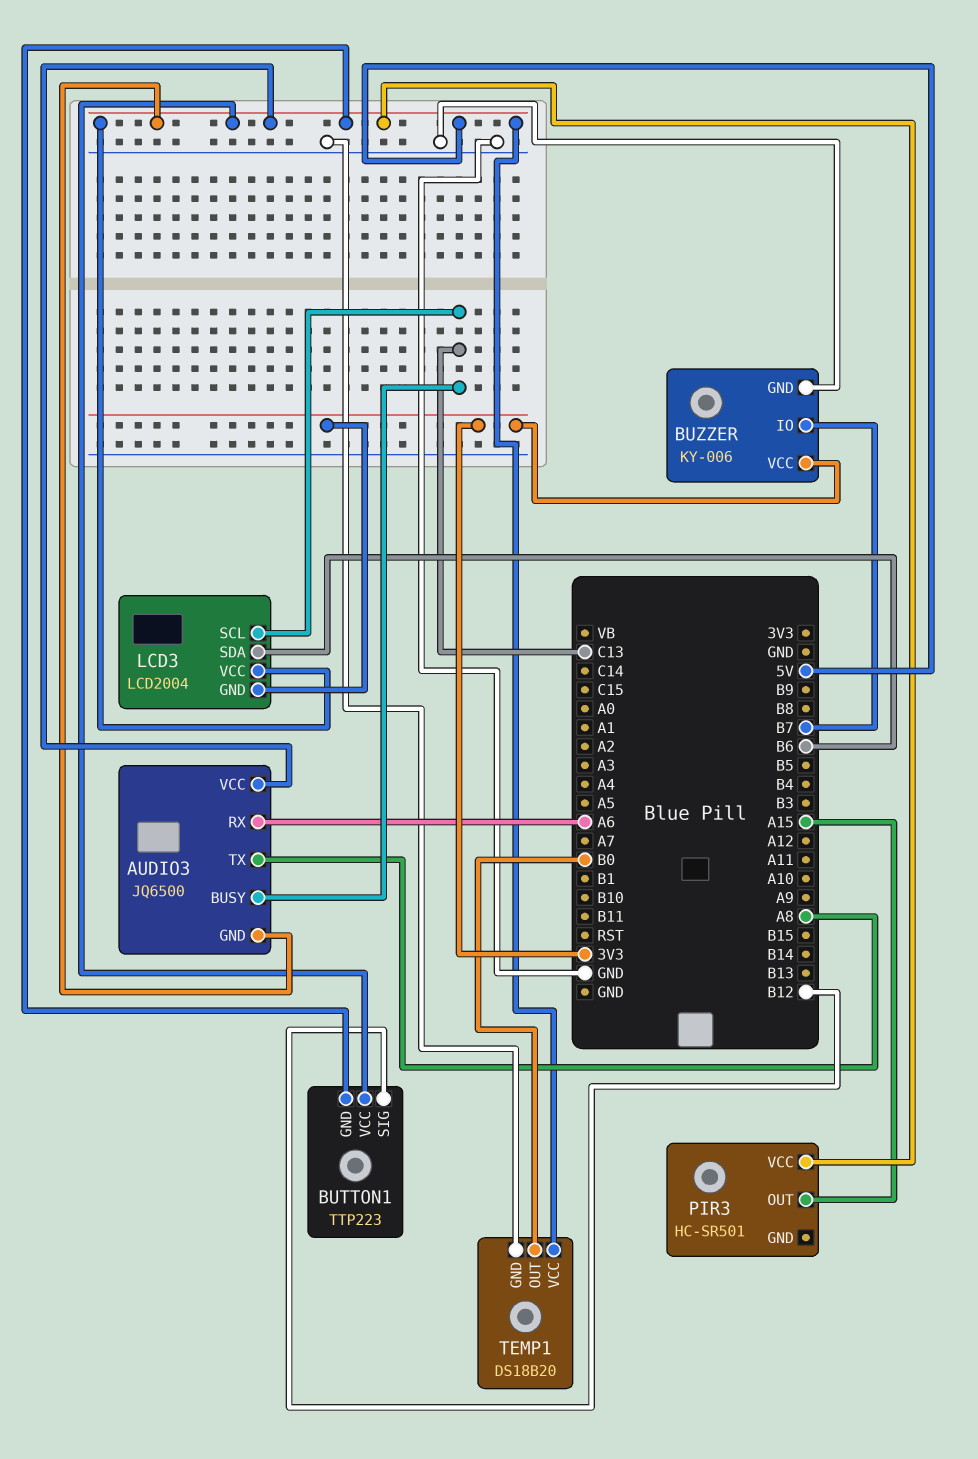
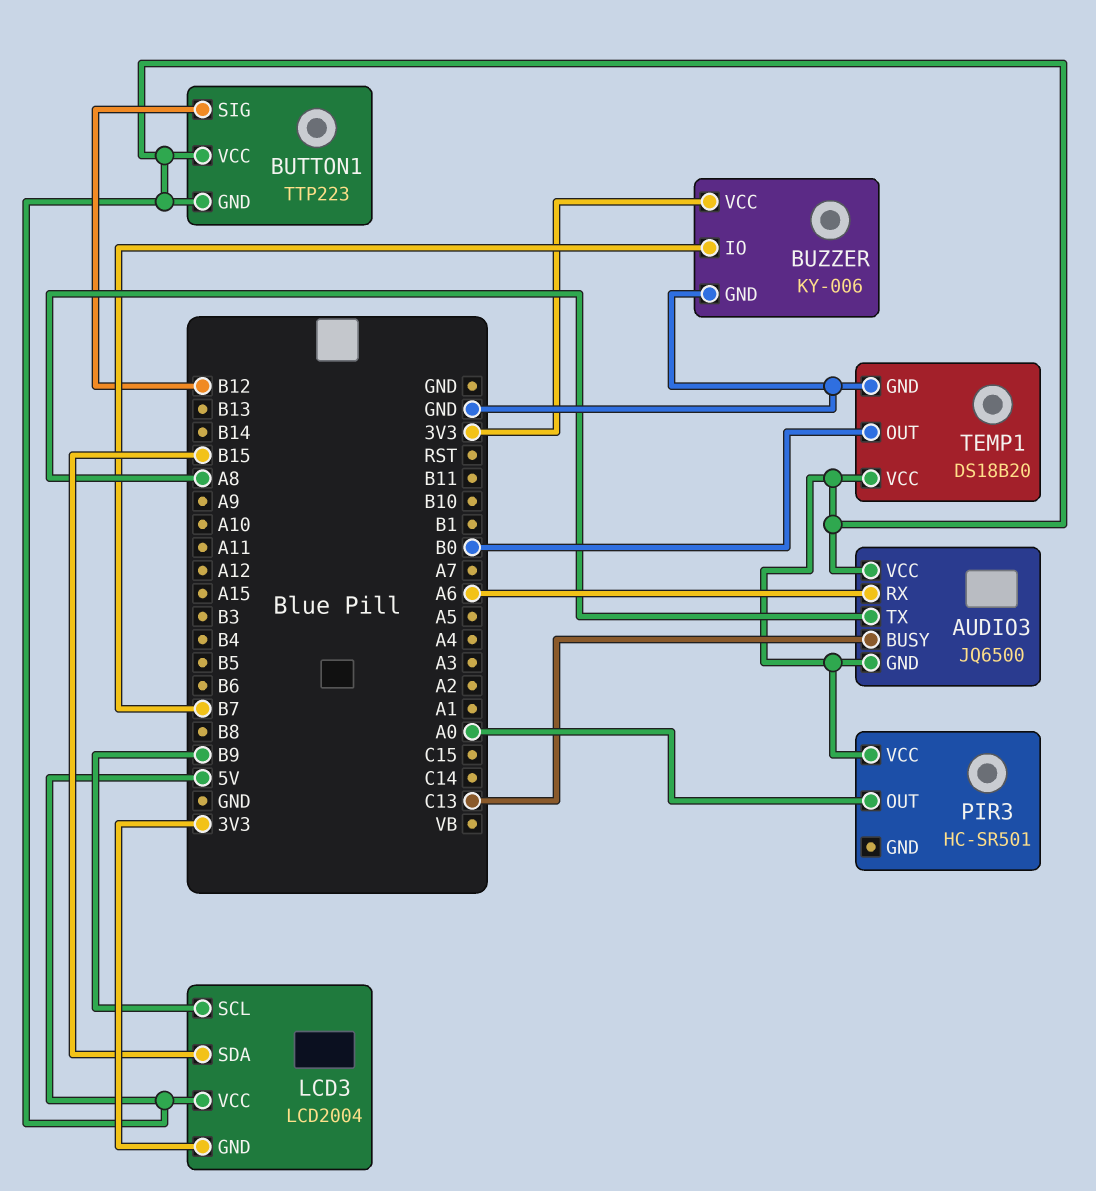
LCD3 pin SCL: C13 -> B9
LCD3 pin SDA: B6 -> B15
PIR3 pin OUT: A15 -> A0

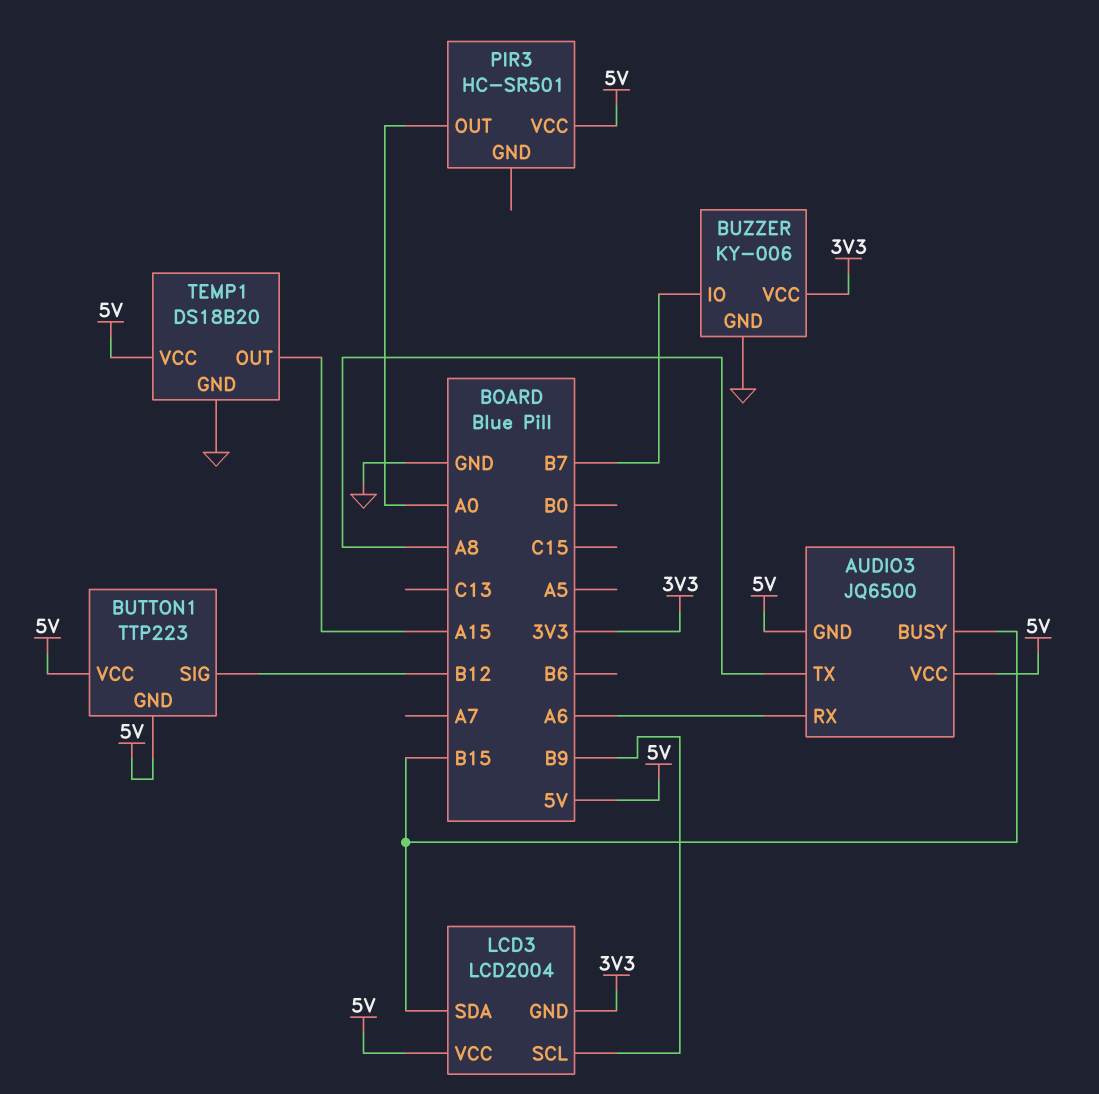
AUDIO3 pin BUSY: C13 -> B15
TEMP1 pin OUT: B0 -> A15

